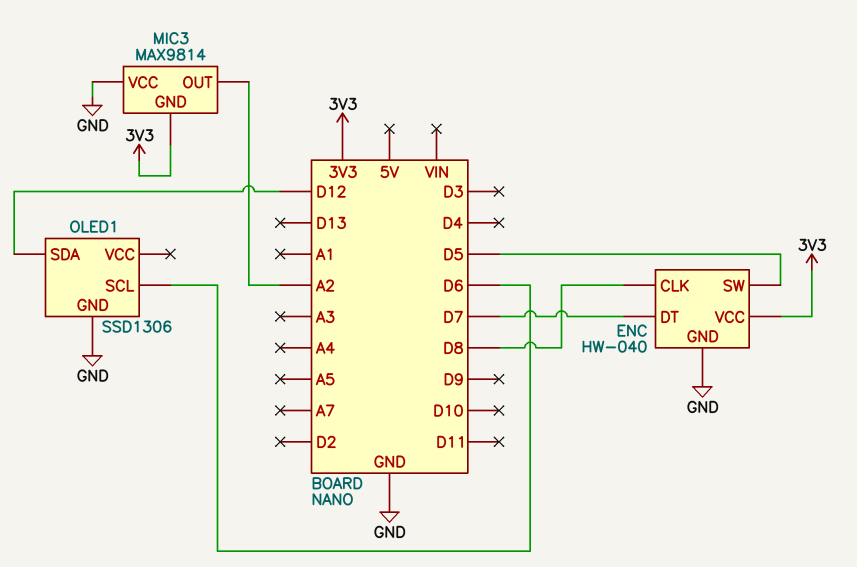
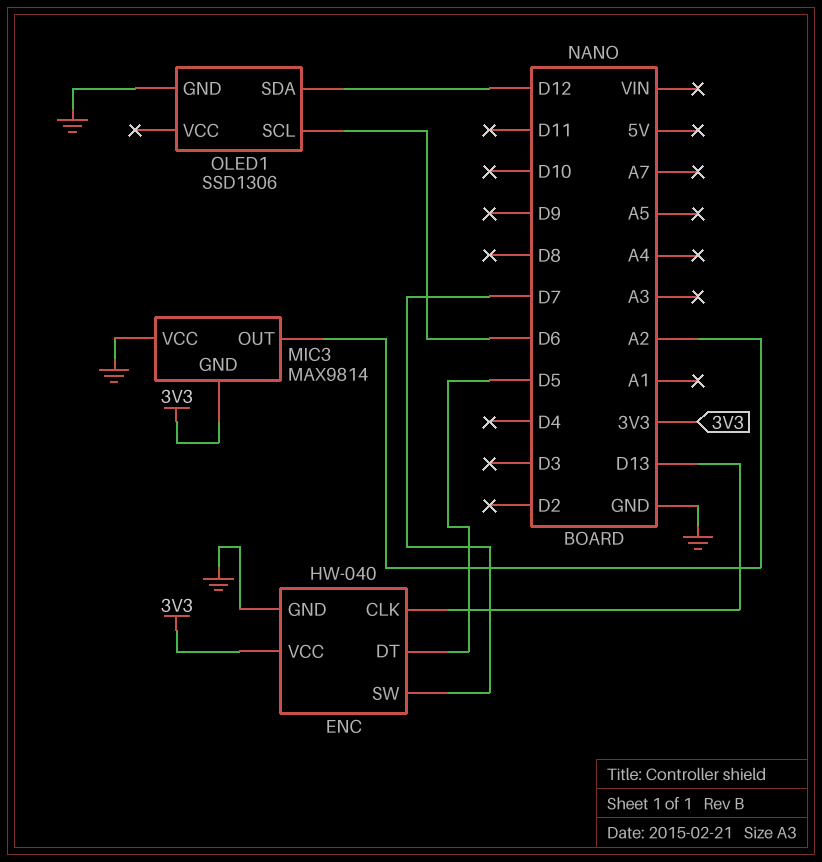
ENC pin CLK: D8 -> D13
ENC pin DT: D7 -> D5
ENC pin SW: D5 -> D7

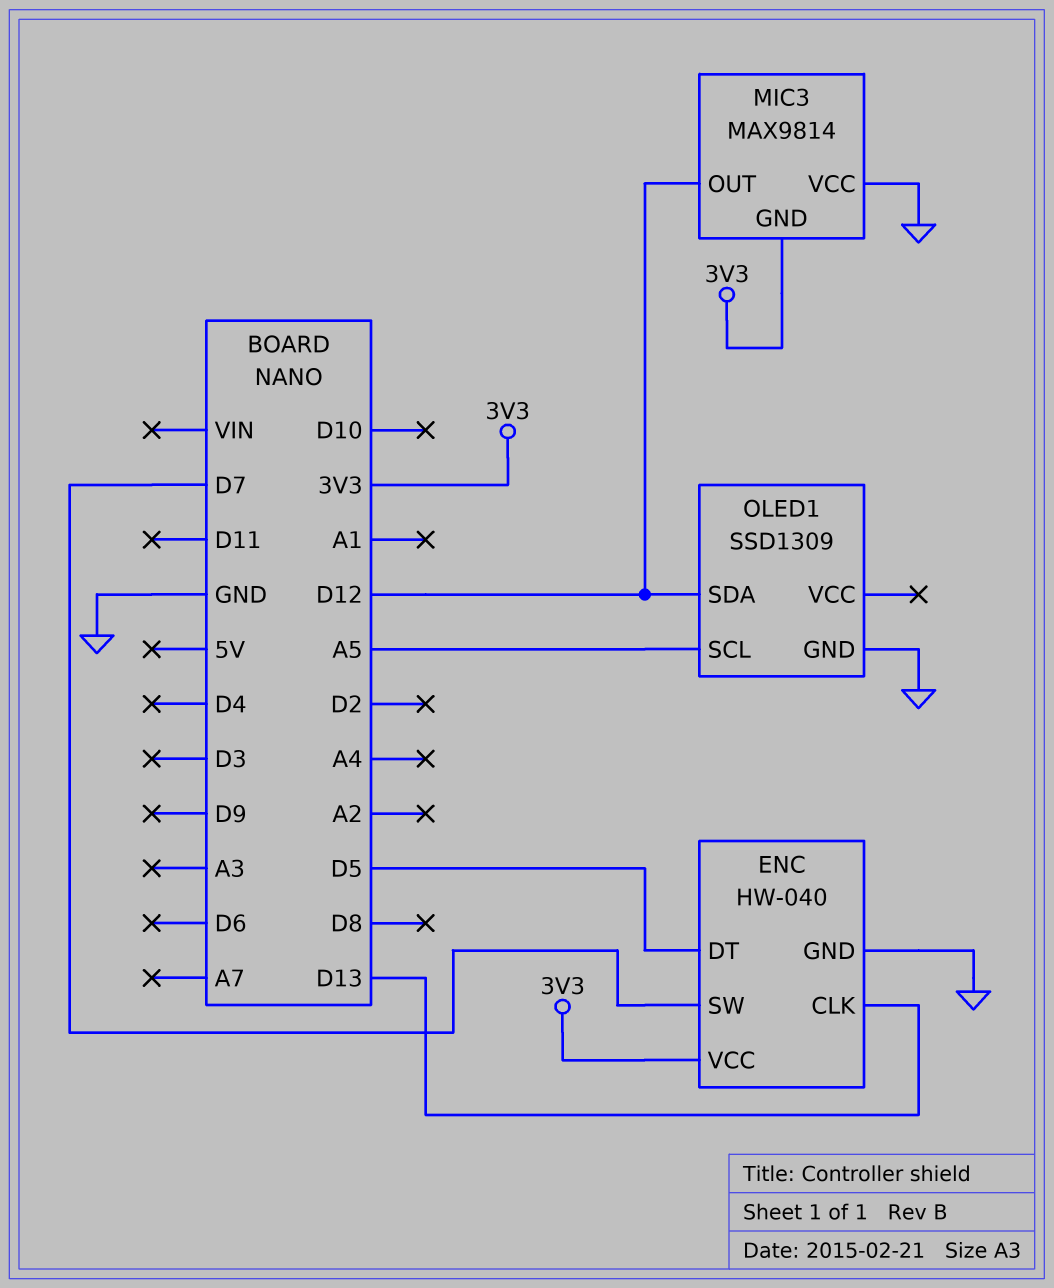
MIC3 pin OUT: A2 -> D12
OLED1: SSD1306 -> SSD1309
OLED1 pin SCL: D6 -> A5

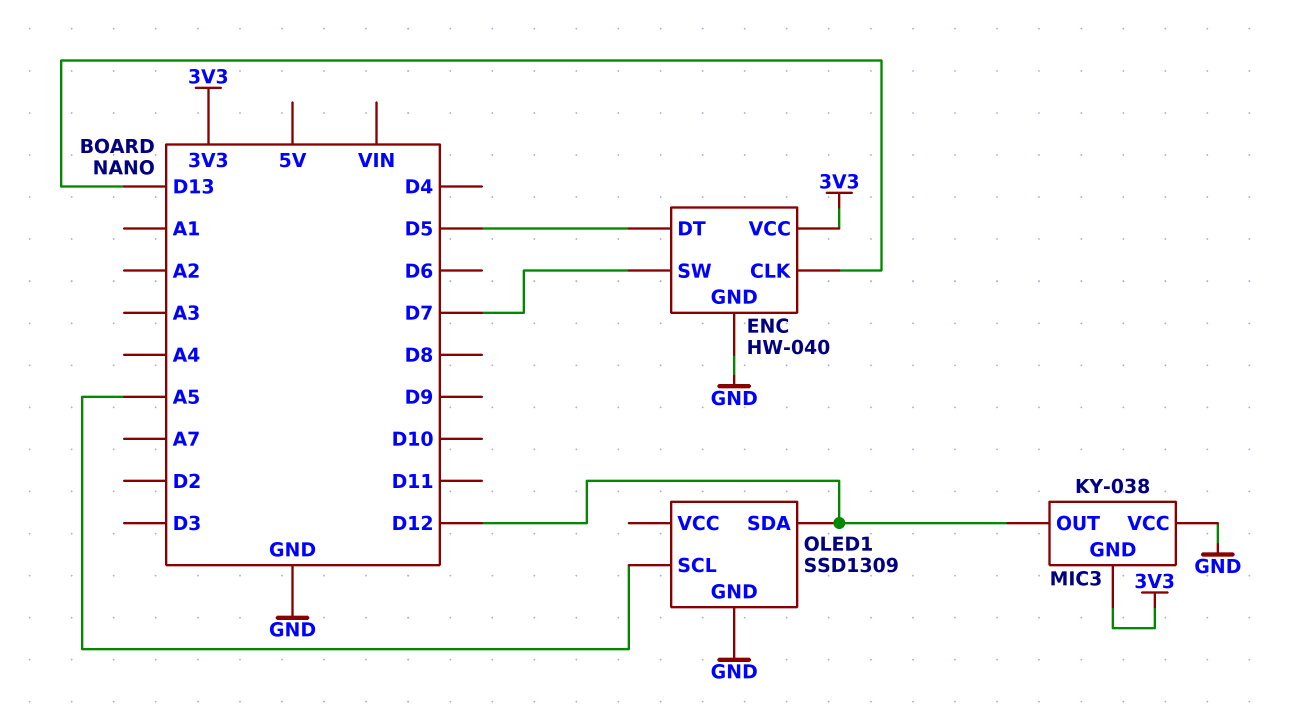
MIC3: MAX9814 -> KY-038

